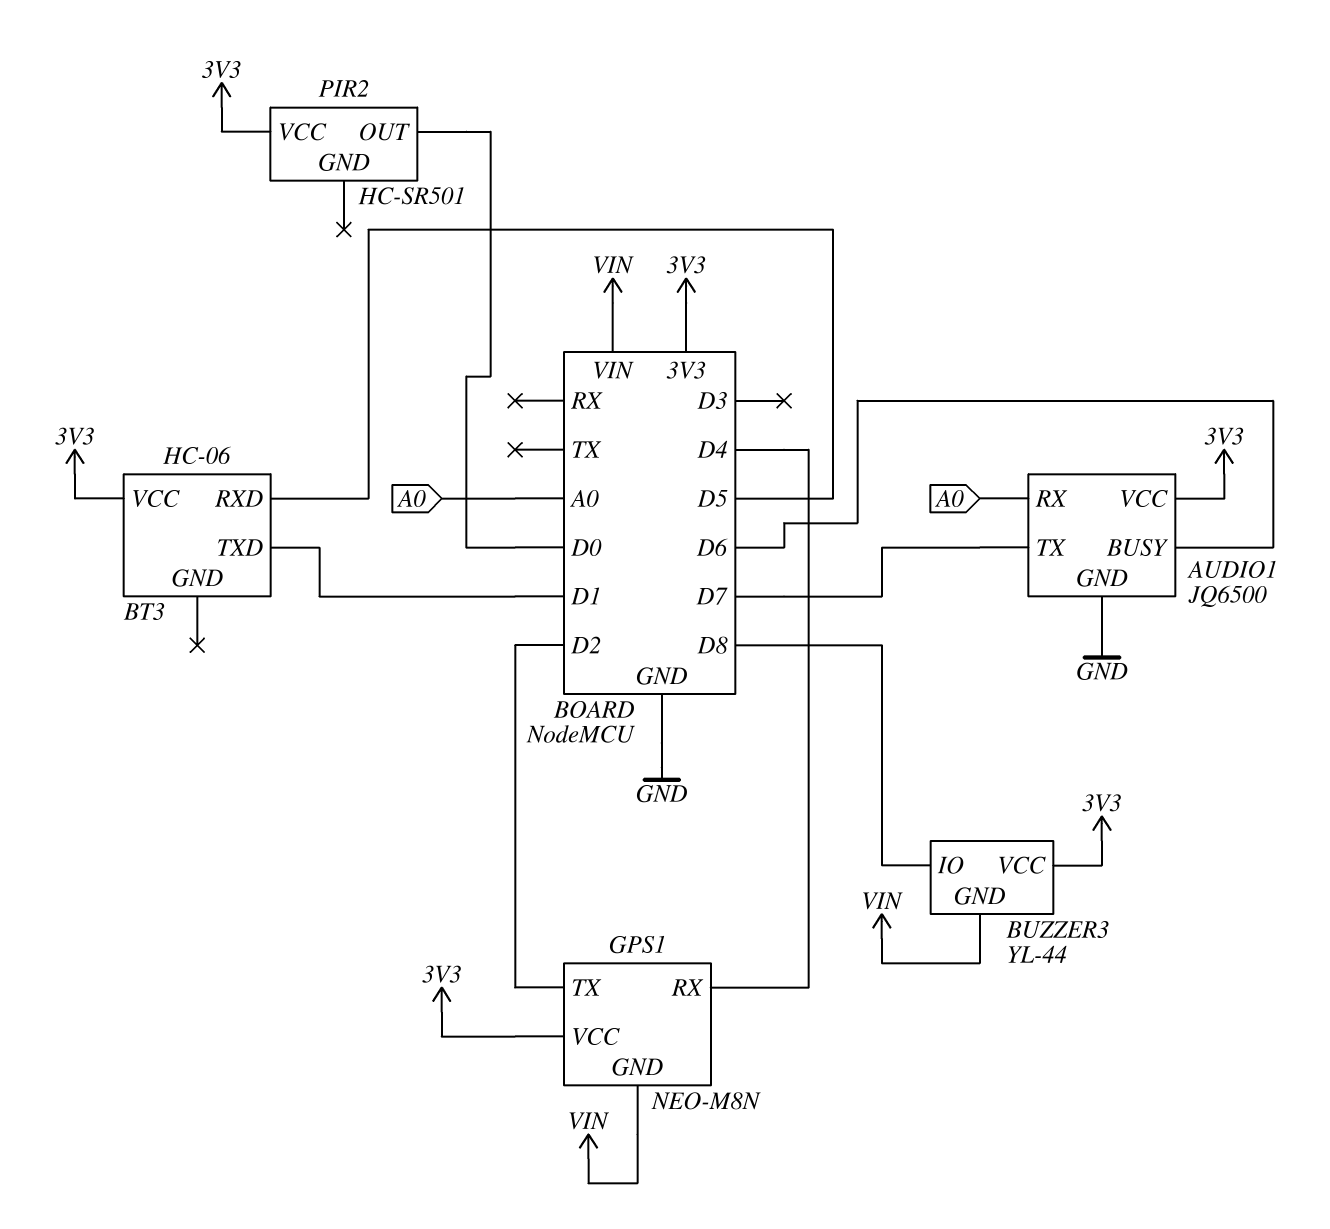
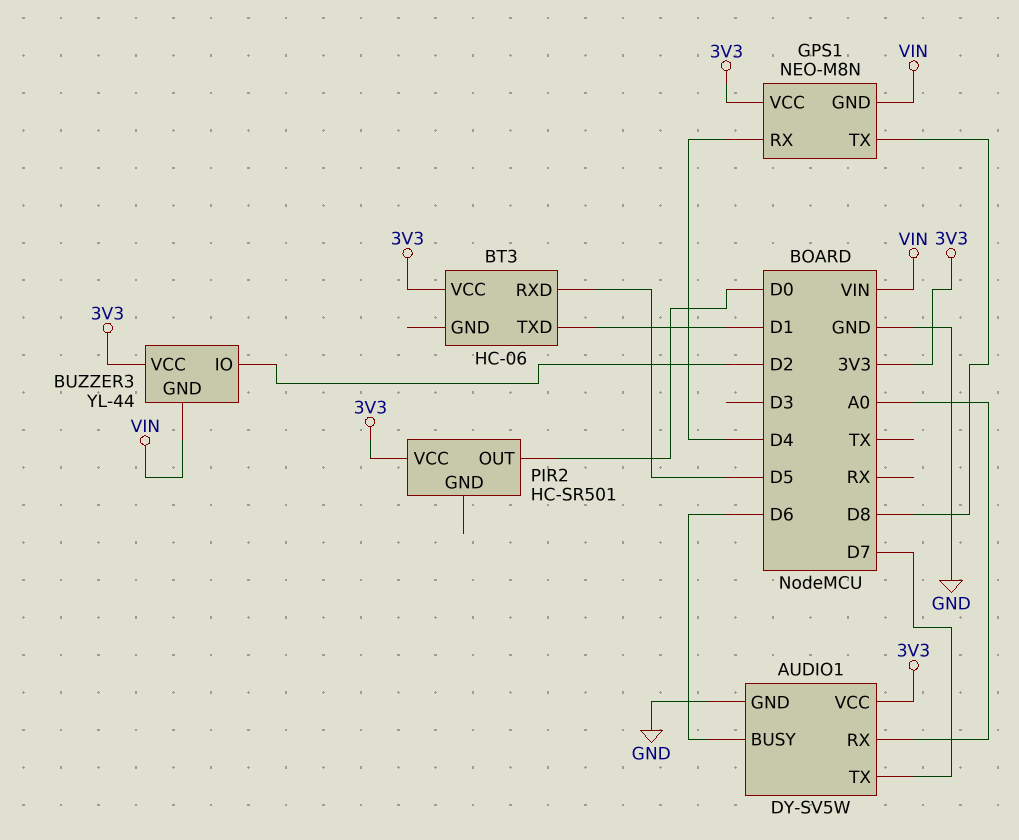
AUDIO1: JQ6500 -> DY-SV5W
BUZZER3 pin IO: D8 -> D2
GPS1 pin TX: D2 -> D8

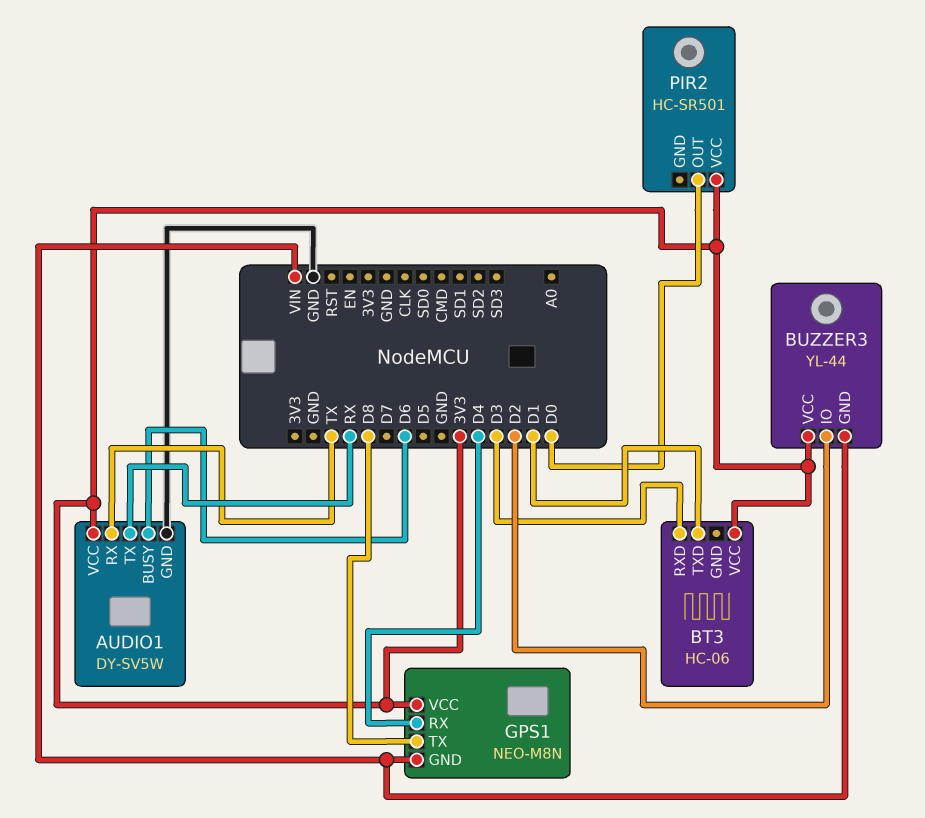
AUDIO1 pin RX: A0 -> TX
AUDIO1 pin TX: D7 -> RX
BT3 pin RXD: D5 -> D3

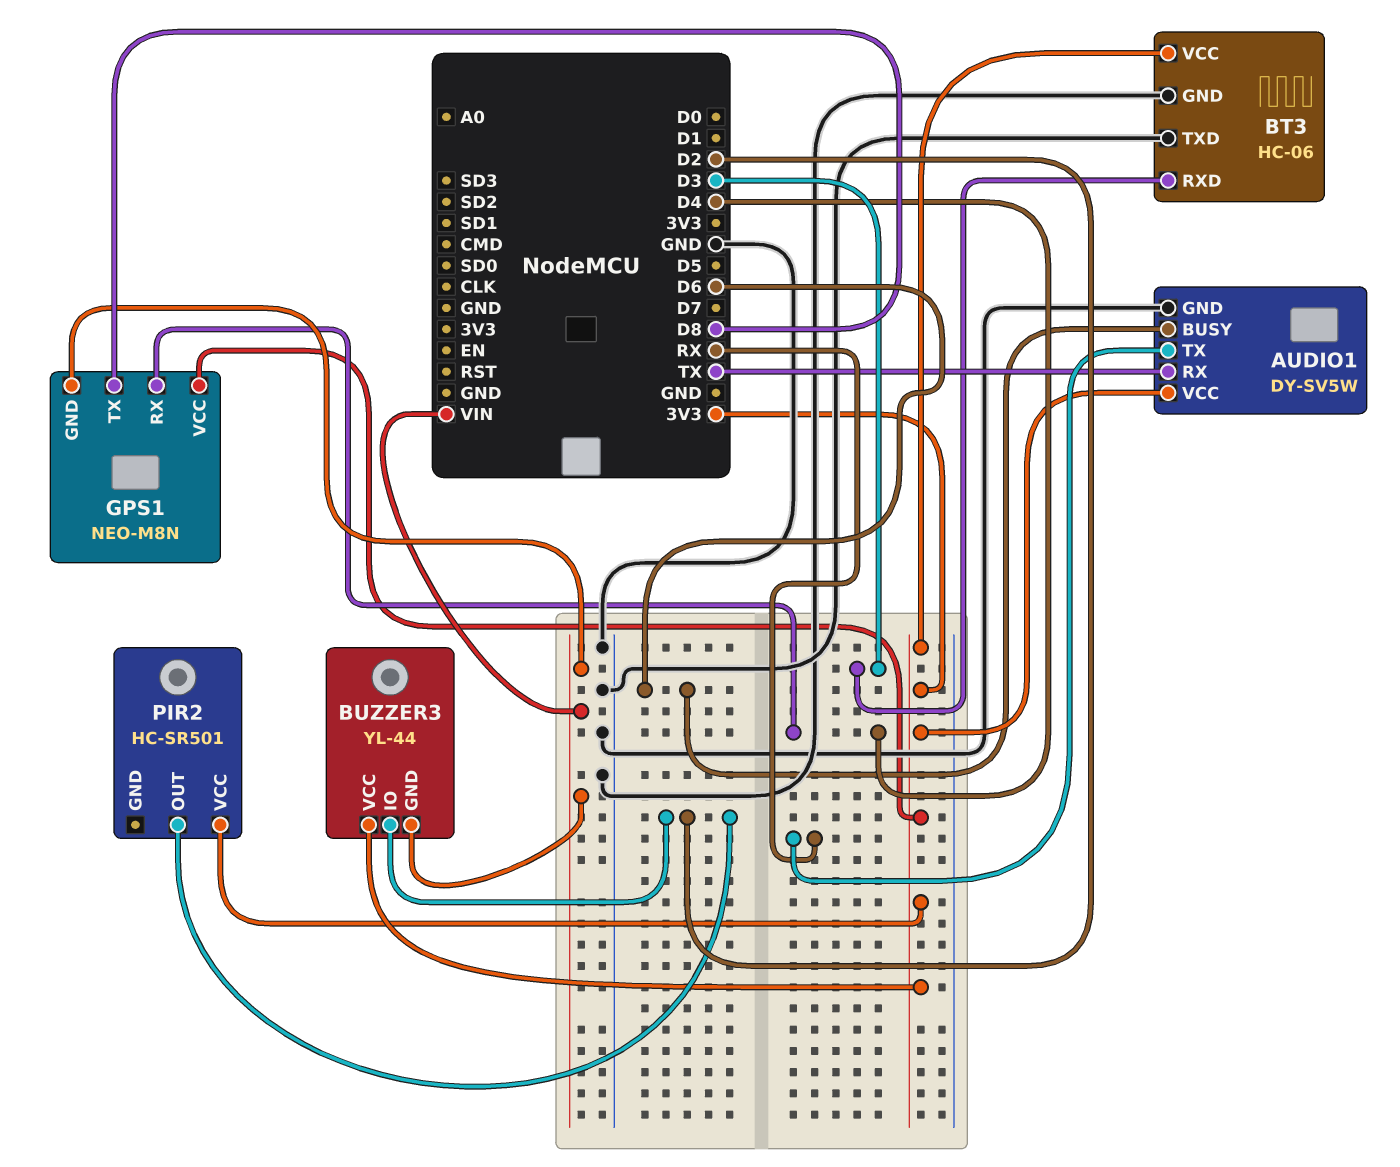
BT3 pin GND: none -> GND
BT3 pin TXD: D1 -> GND
PIR2 pin OUT: D0 -> D2

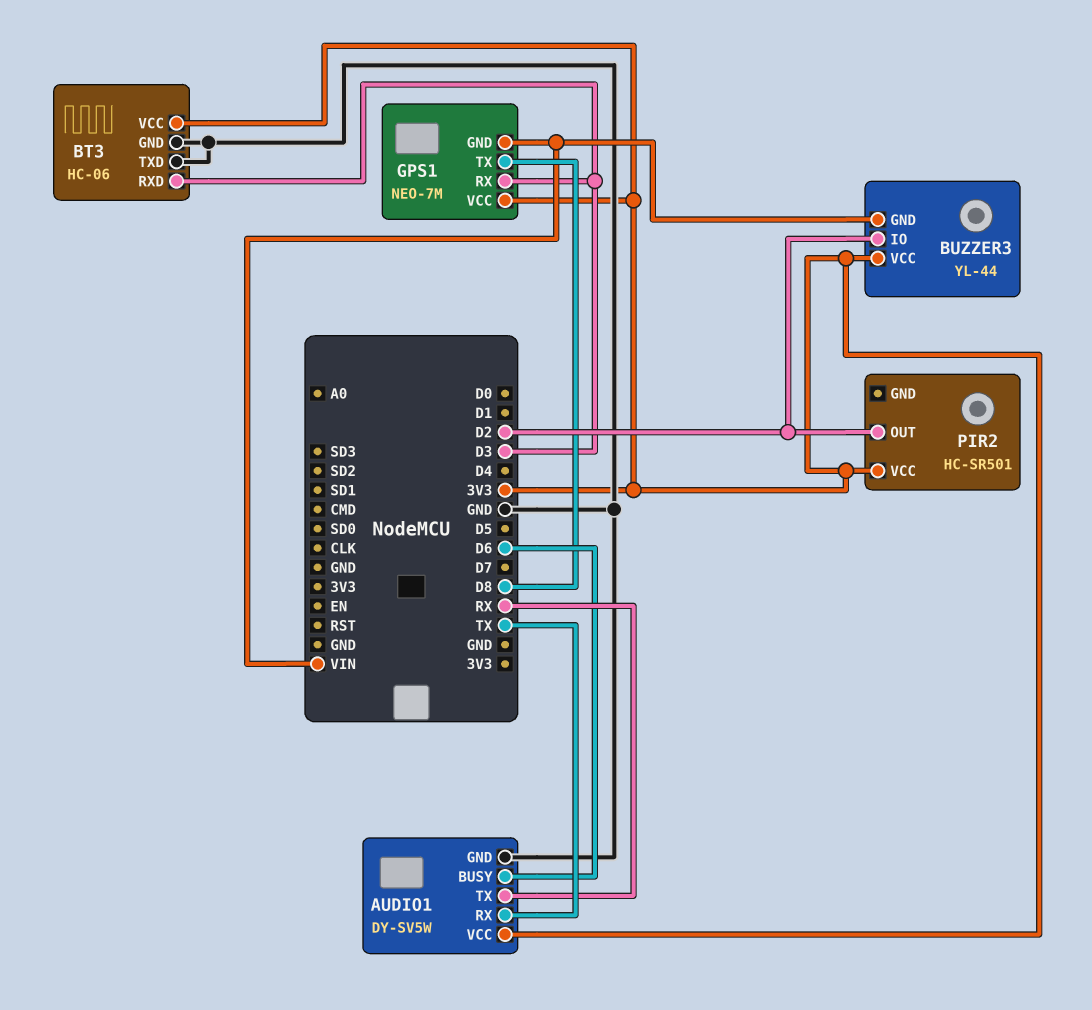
GPS1: NEO-M8N -> NEO-7M
GPS1 pin RX: D4 -> D3

